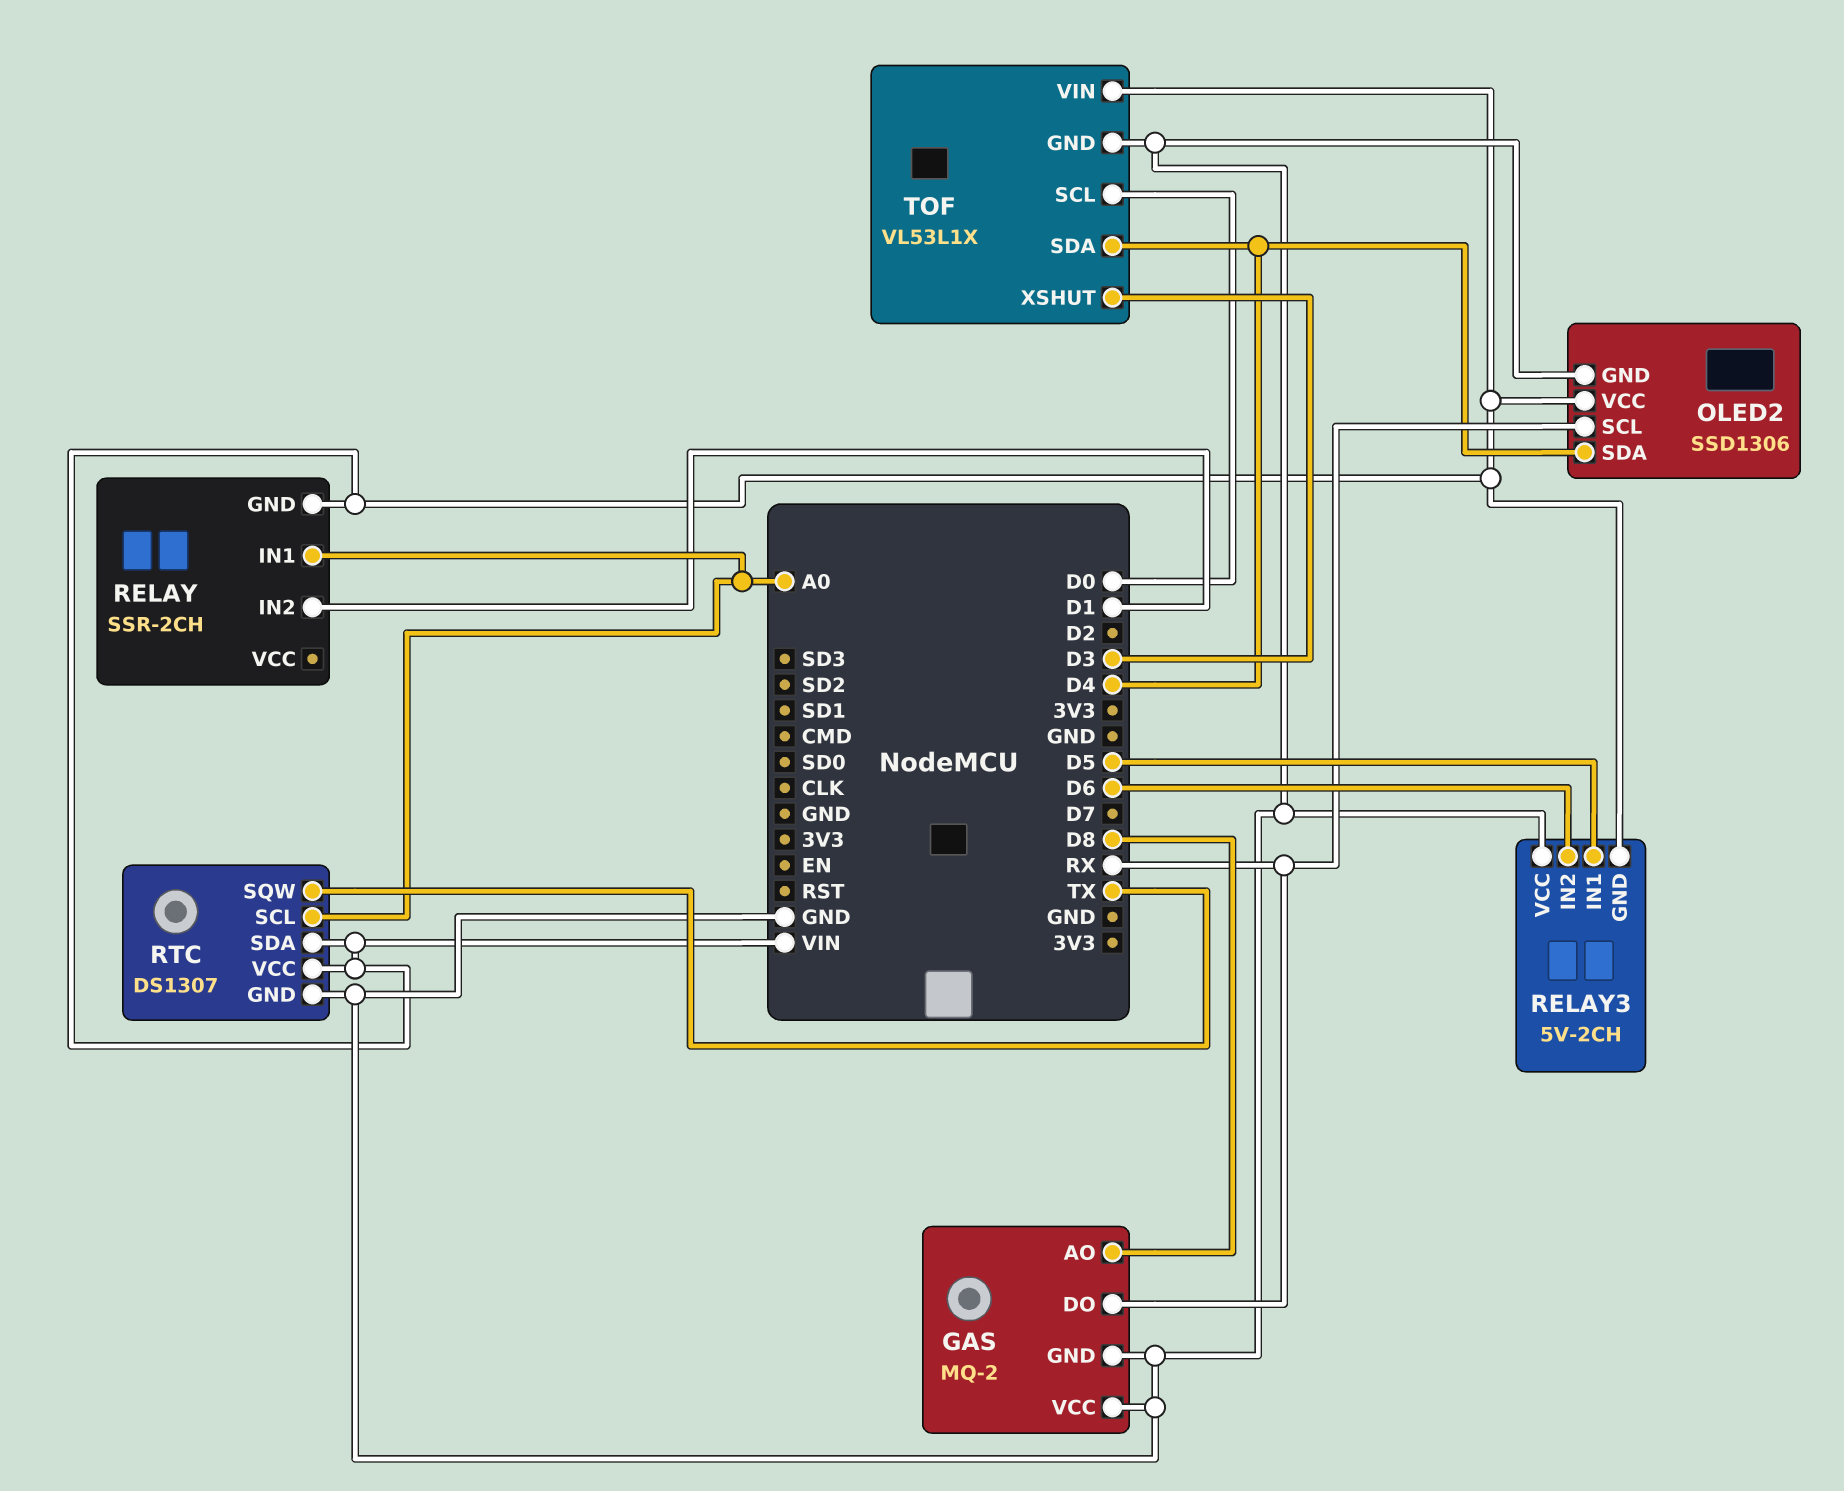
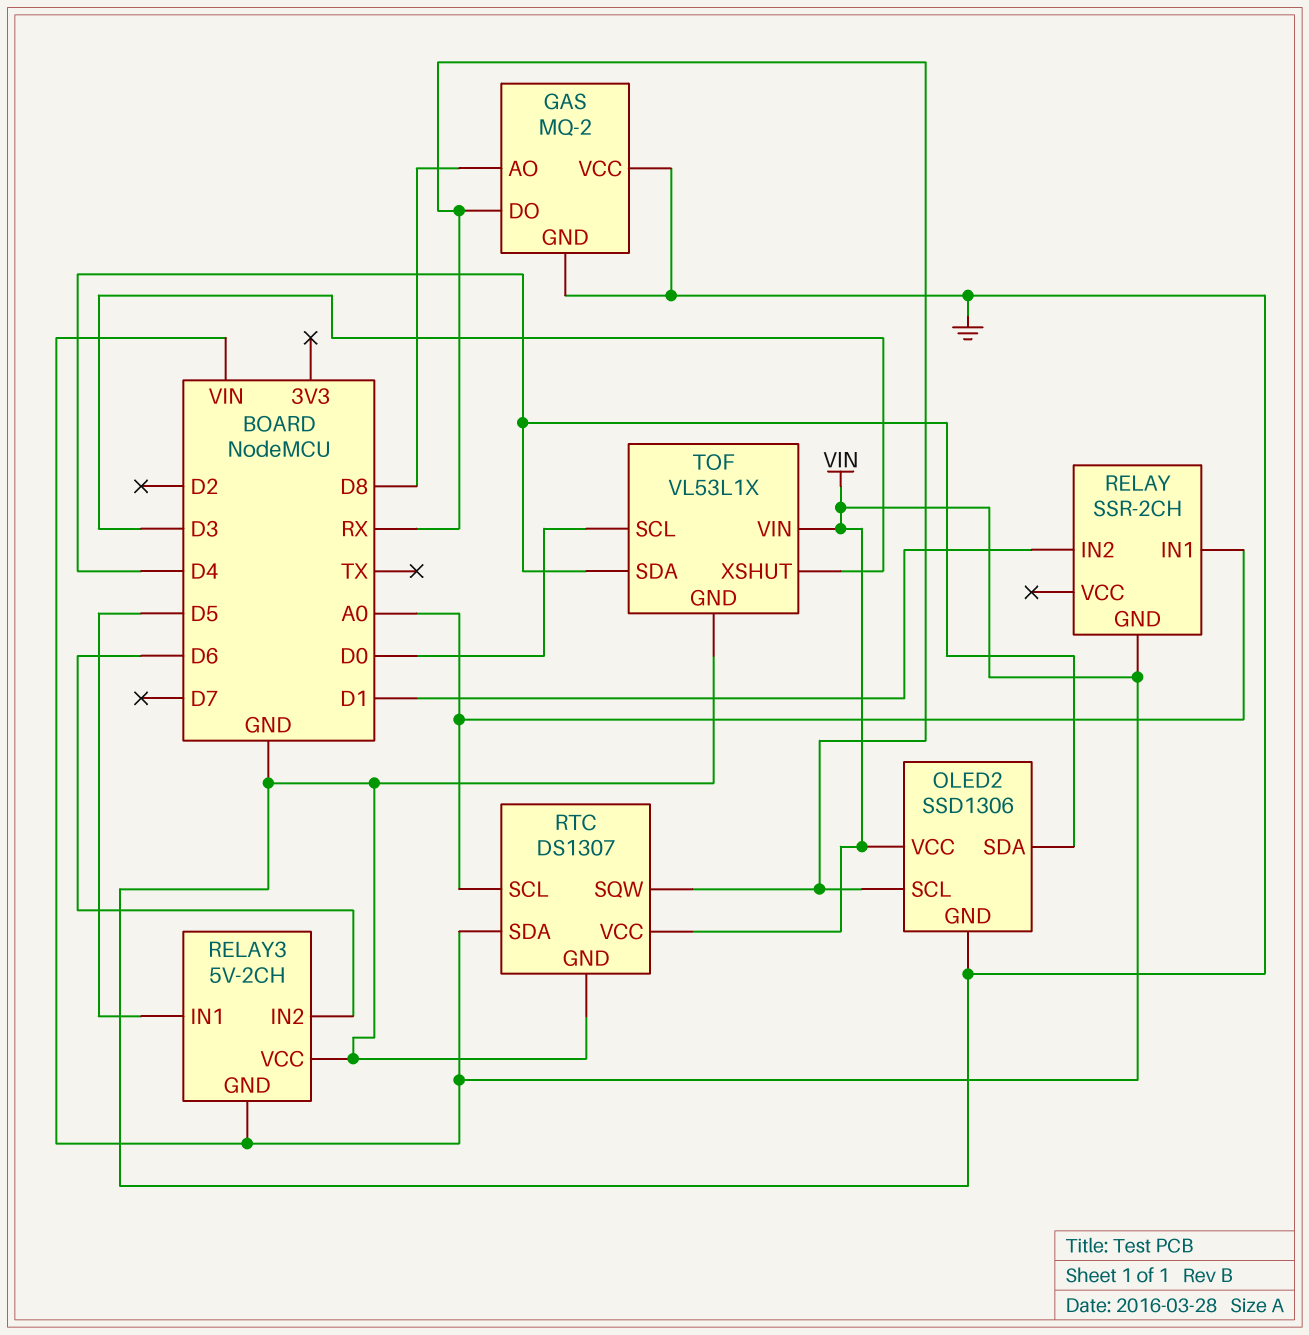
RTC pin SQW: TX -> RX

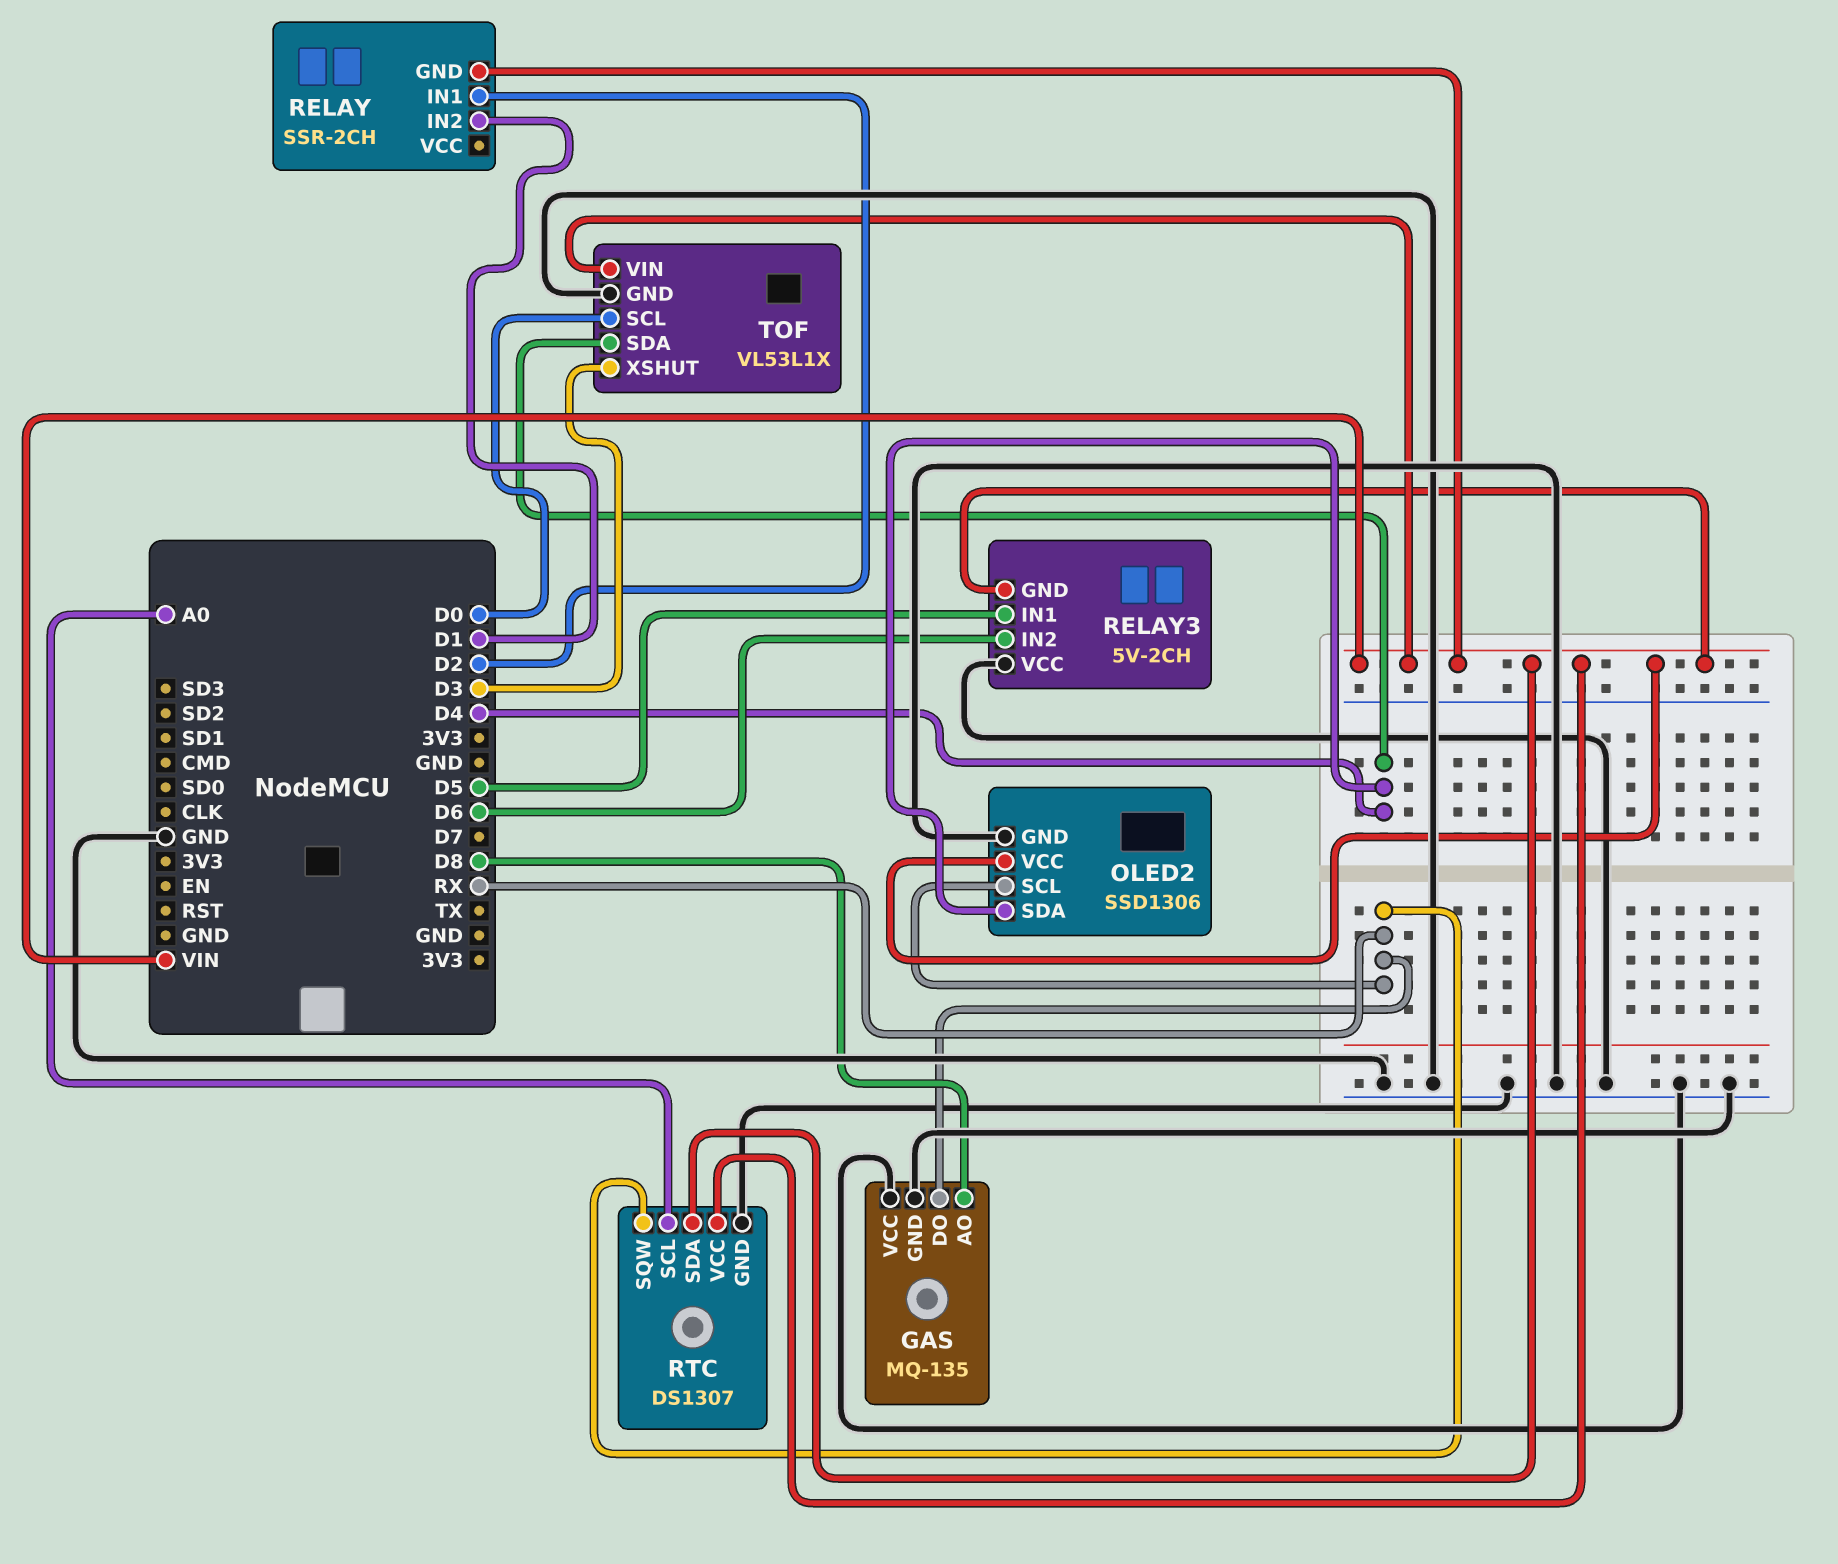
GAS: MQ-2 -> MQ-135
RELAY pin IN1: A0 -> D2

